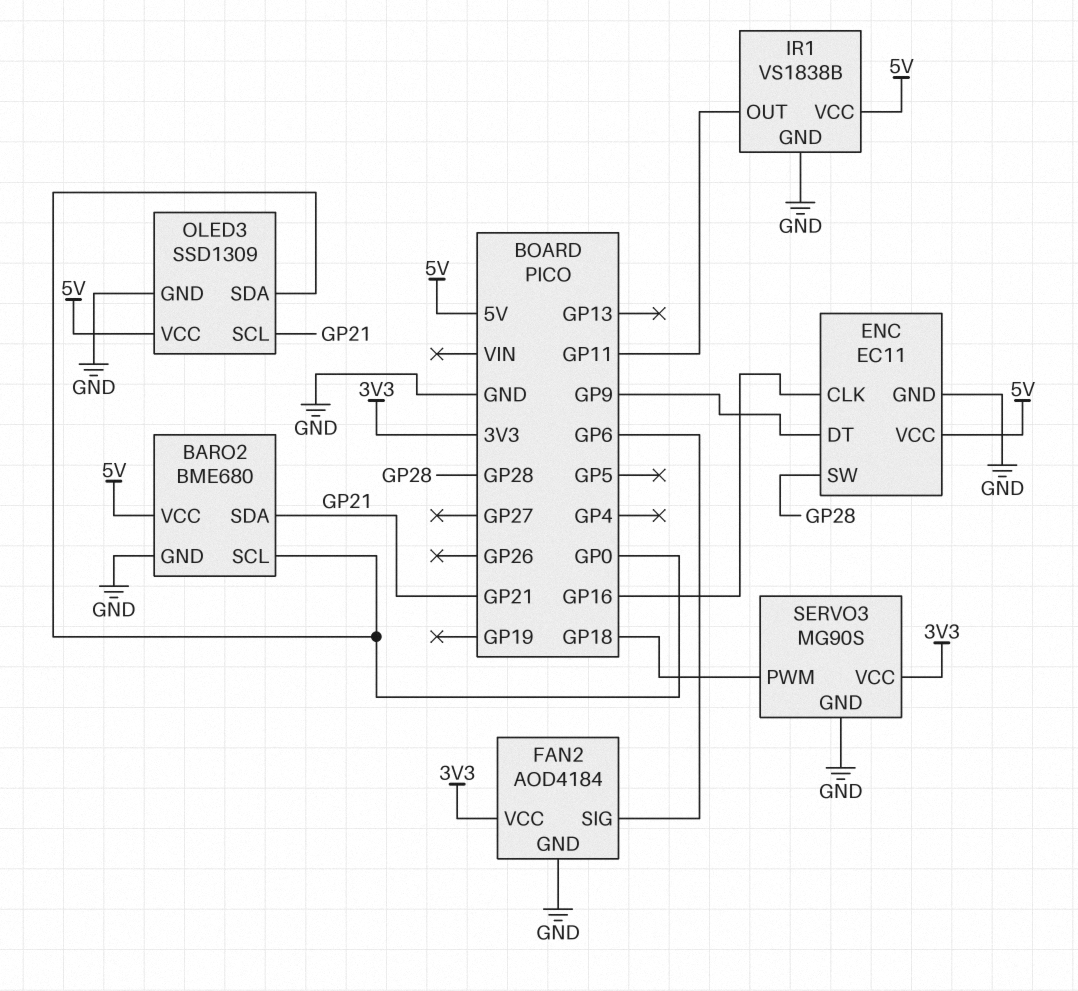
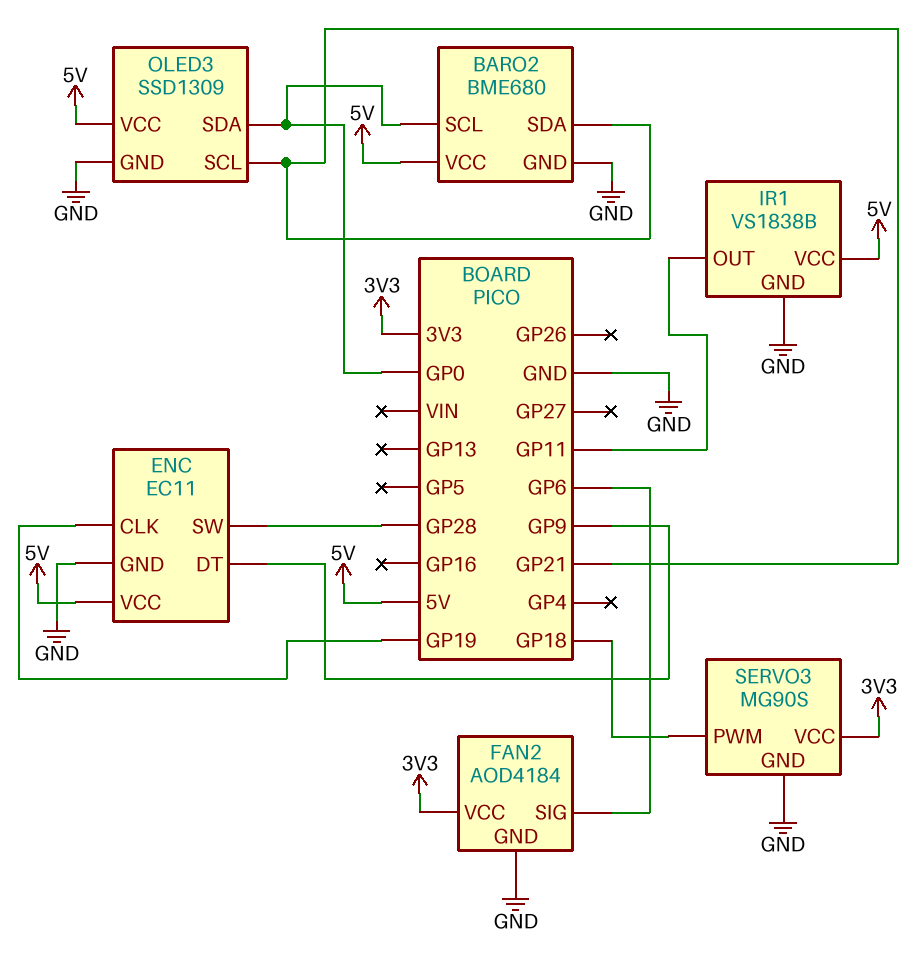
ENC pin CLK: GP16 -> GP19

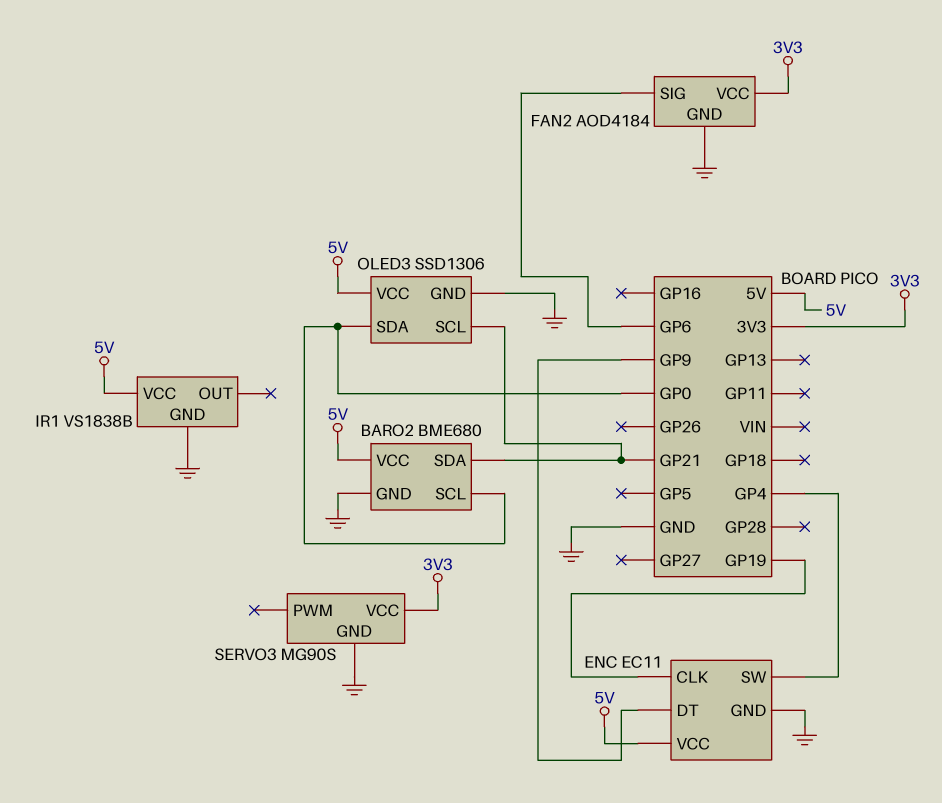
ENC pin SW: GP28 -> GP4
IR1 pin OUT: GP11 -> none
OLED3: SSD1309 -> SSD1306
SERVO3 pin PWM: GP18 -> none

